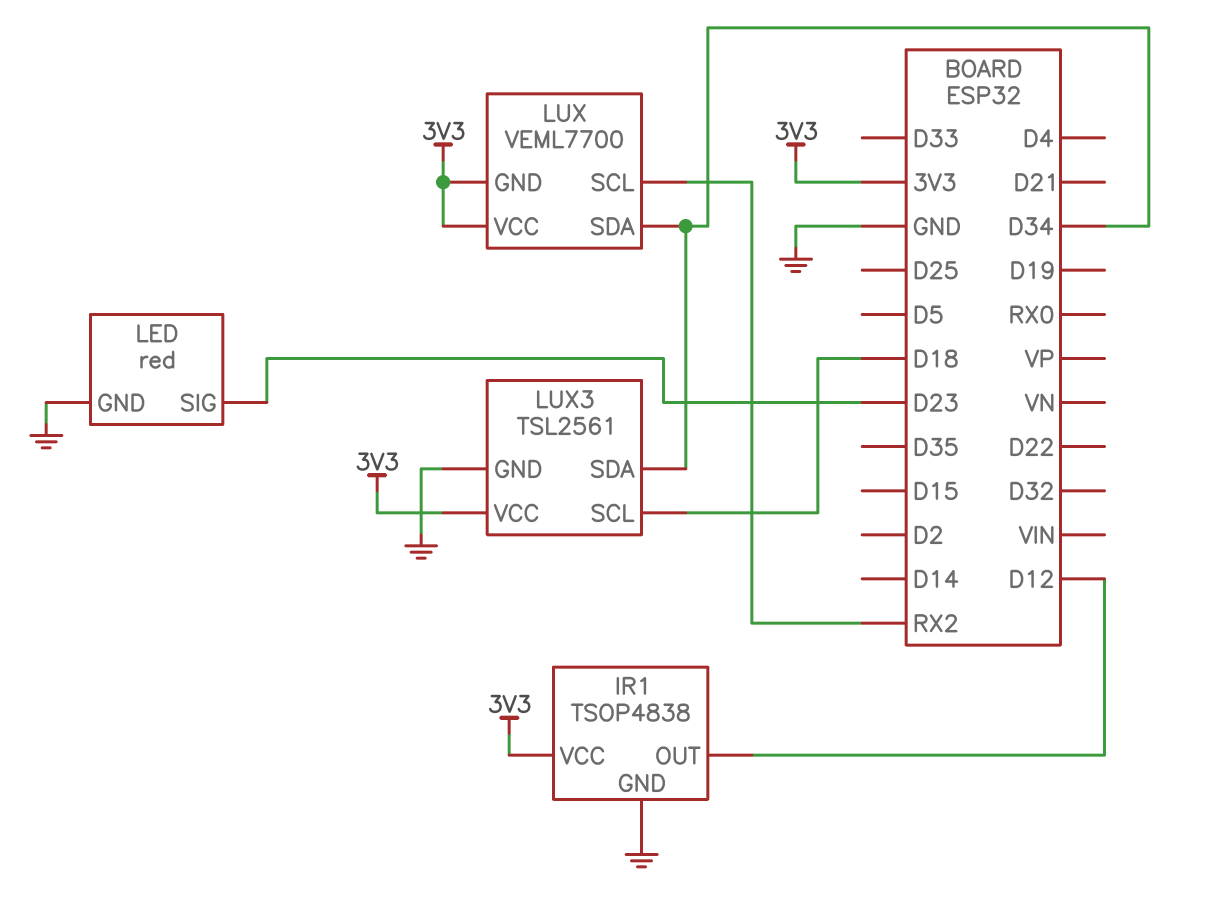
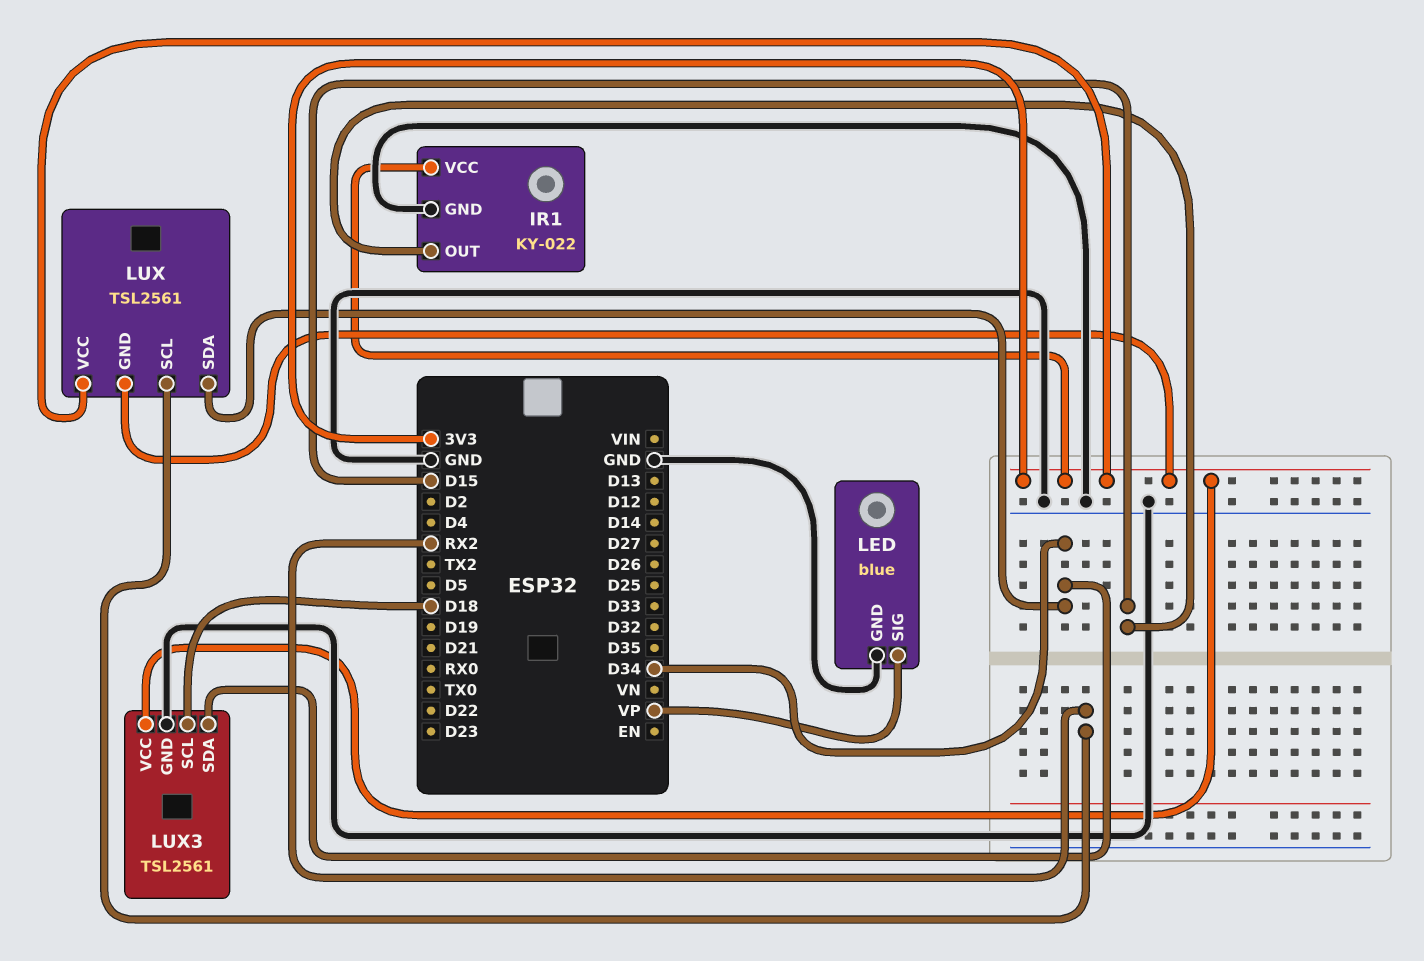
IR1: TSOP4838 -> KY-022
IR1 pin OUT: D12 -> D15
LED: red -> blue
LED pin SIG: D23 -> VP
LUX: VEML7700 -> TSL2561

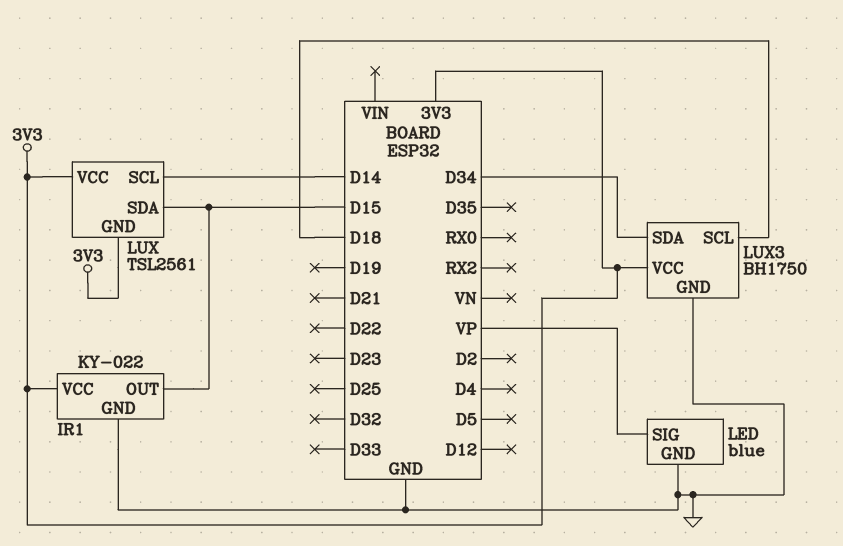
LUX pin SCL: RX2 -> D14
LUX pin SDA: D34 -> D15
LUX3: TSL2561 -> BH1750

